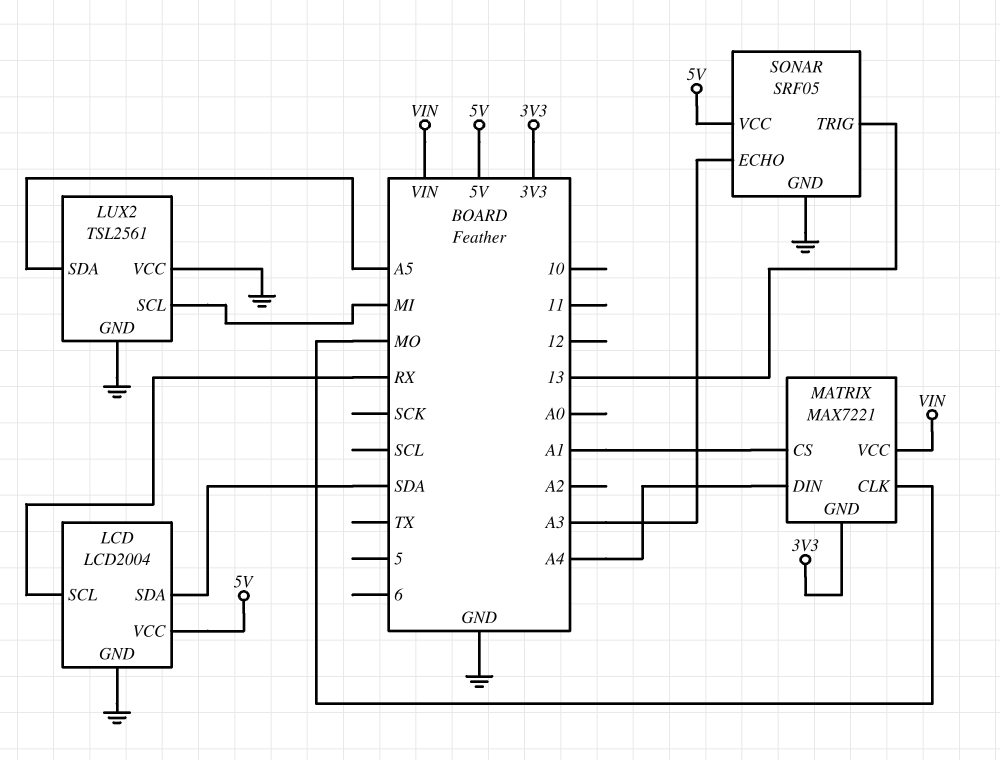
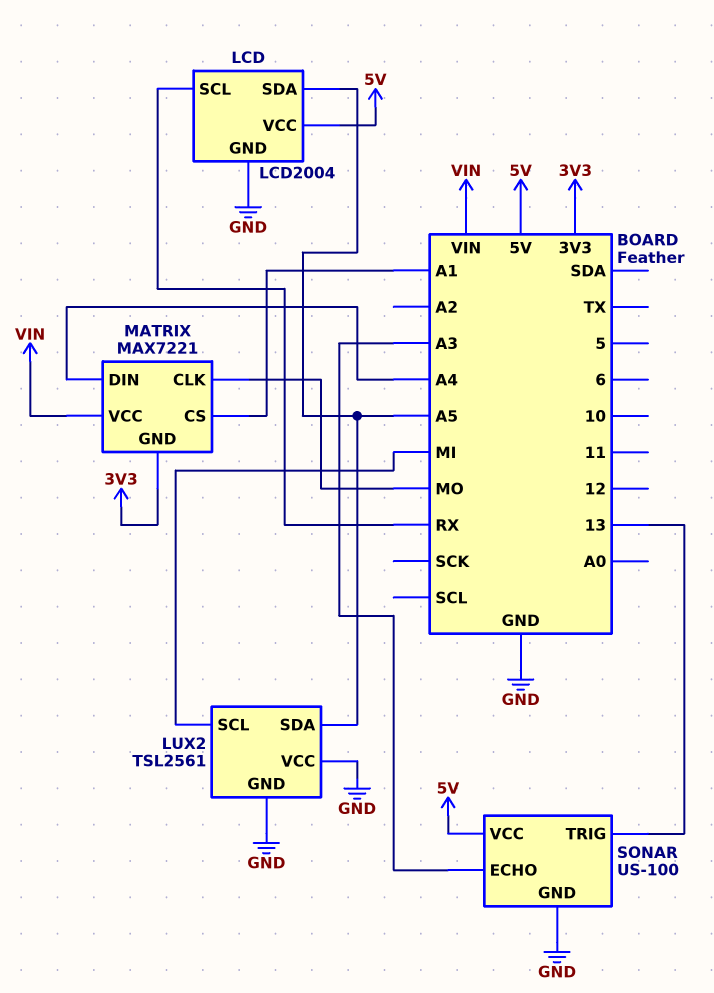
LCD pin SDA: SDA -> A5
SONAR: SRF05 -> US-100

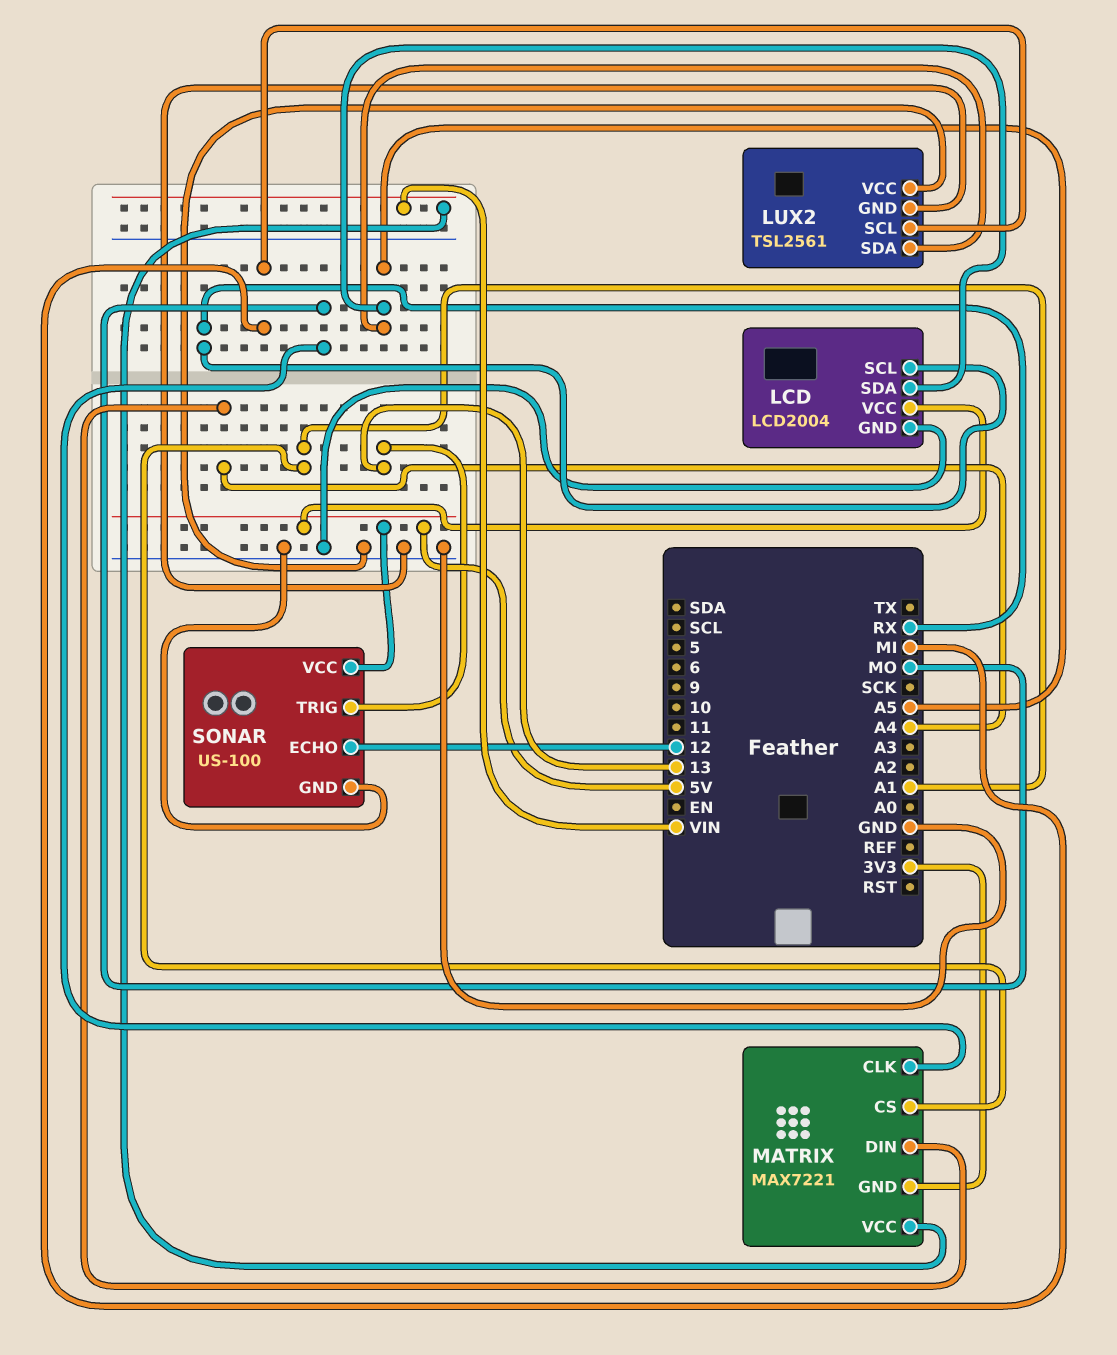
SONAR pin ECHO: A3 -> 12

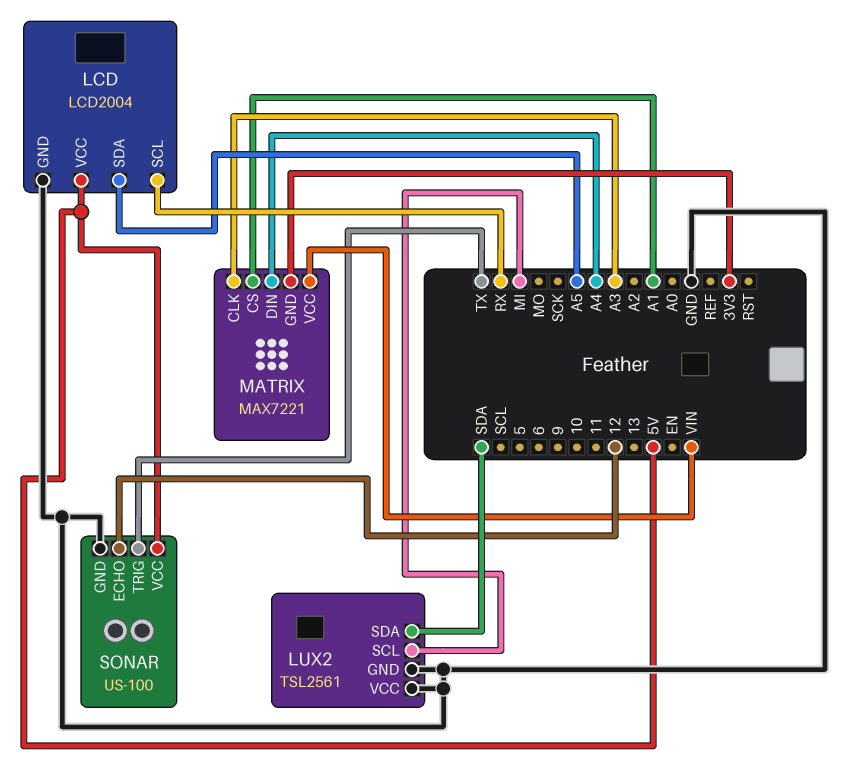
LUX2 pin SDA: A5 -> SDA
MATRIX pin CLK: MO -> A3
SONAR pin TRIG: 13 -> TX

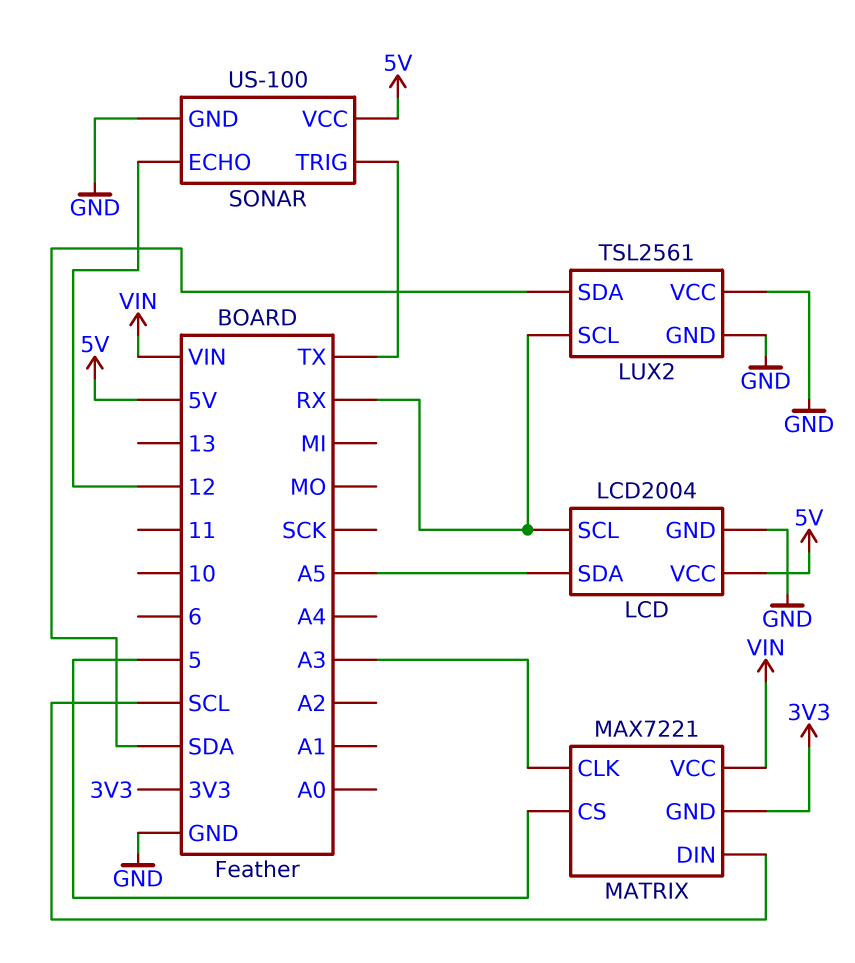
LUX2 pin SCL: MI -> RX
MATRIX pin CS: A1 -> 5
MATRIX pin DIN: A4 -> SCL

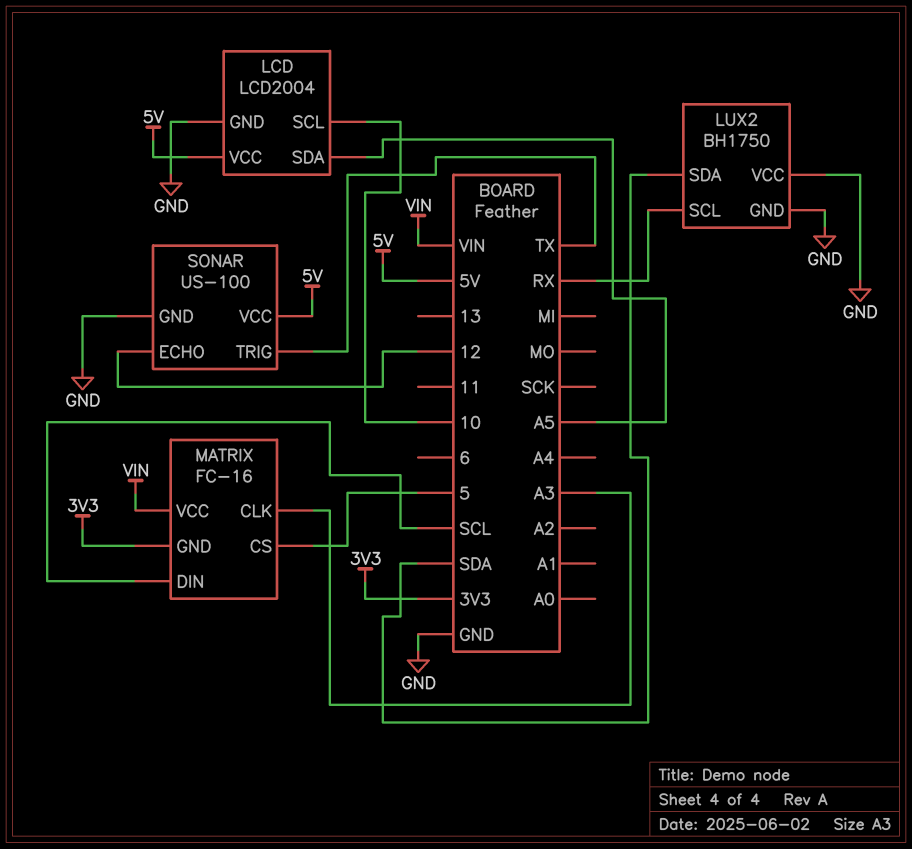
LCD pin SCL: RX -> 10
LUX2: TSL2561 -> BH1750
MATRIX: MAX7221 -> FC-16

